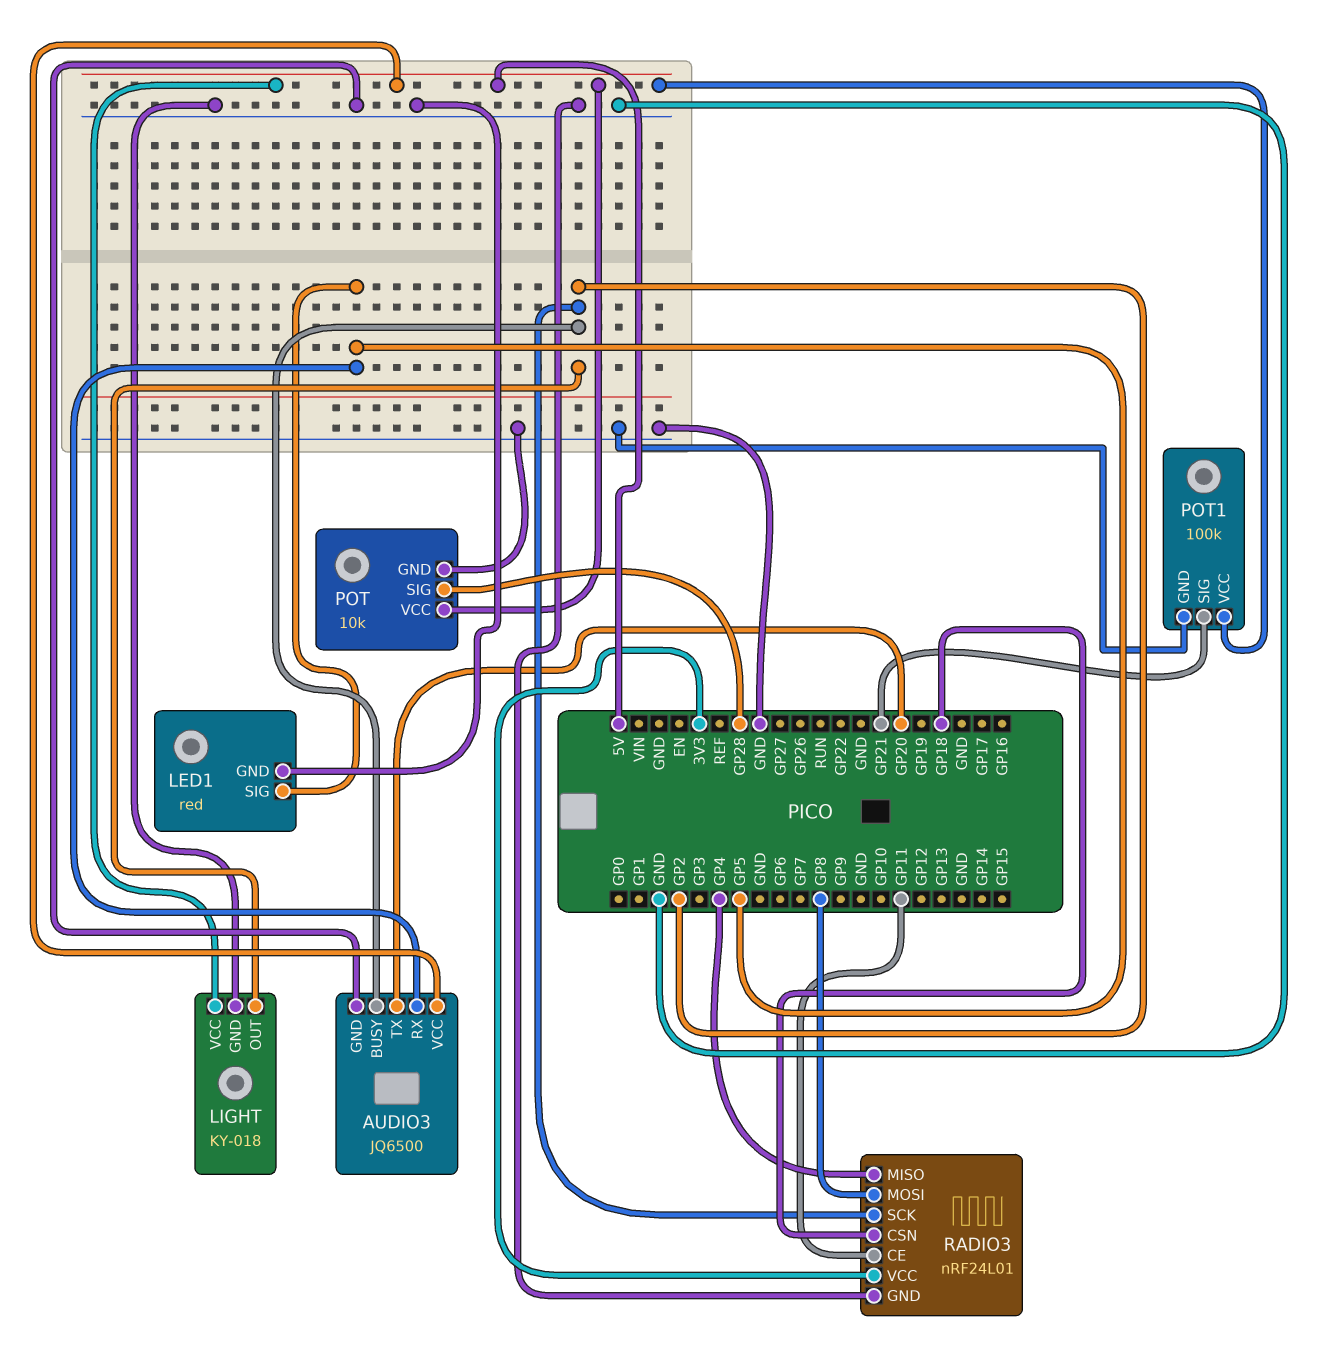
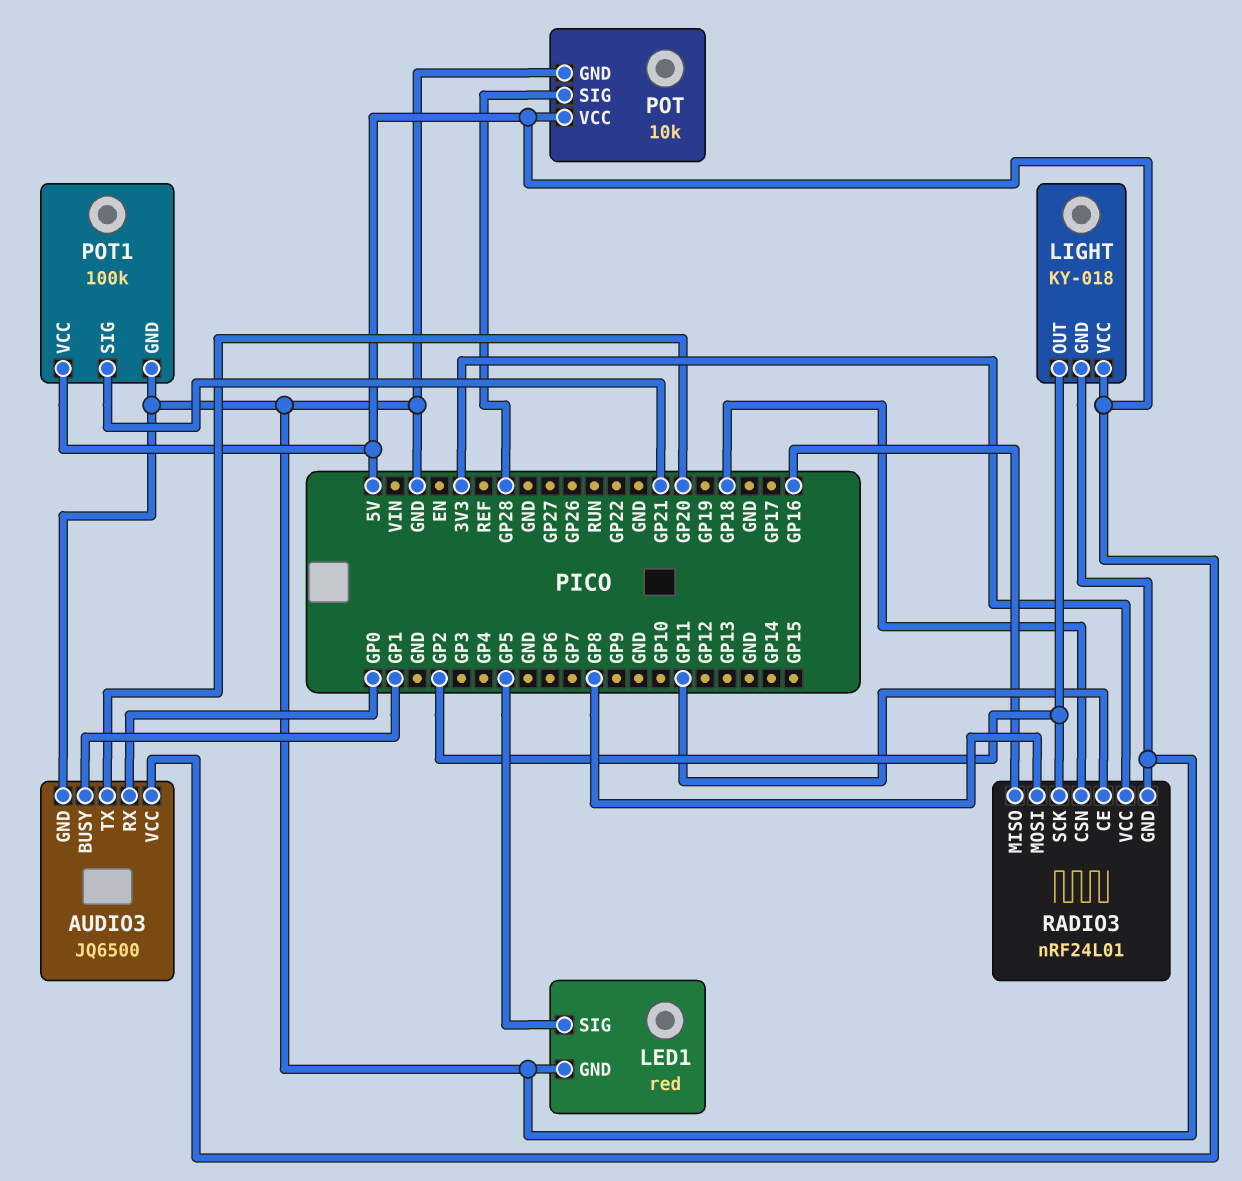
AUDIO3 pin BUSY: GP2 -> GP1
AUDIO3 pin RX: GP5 -> GP0
RADIO3 pin MISO: GP4 -> GP16

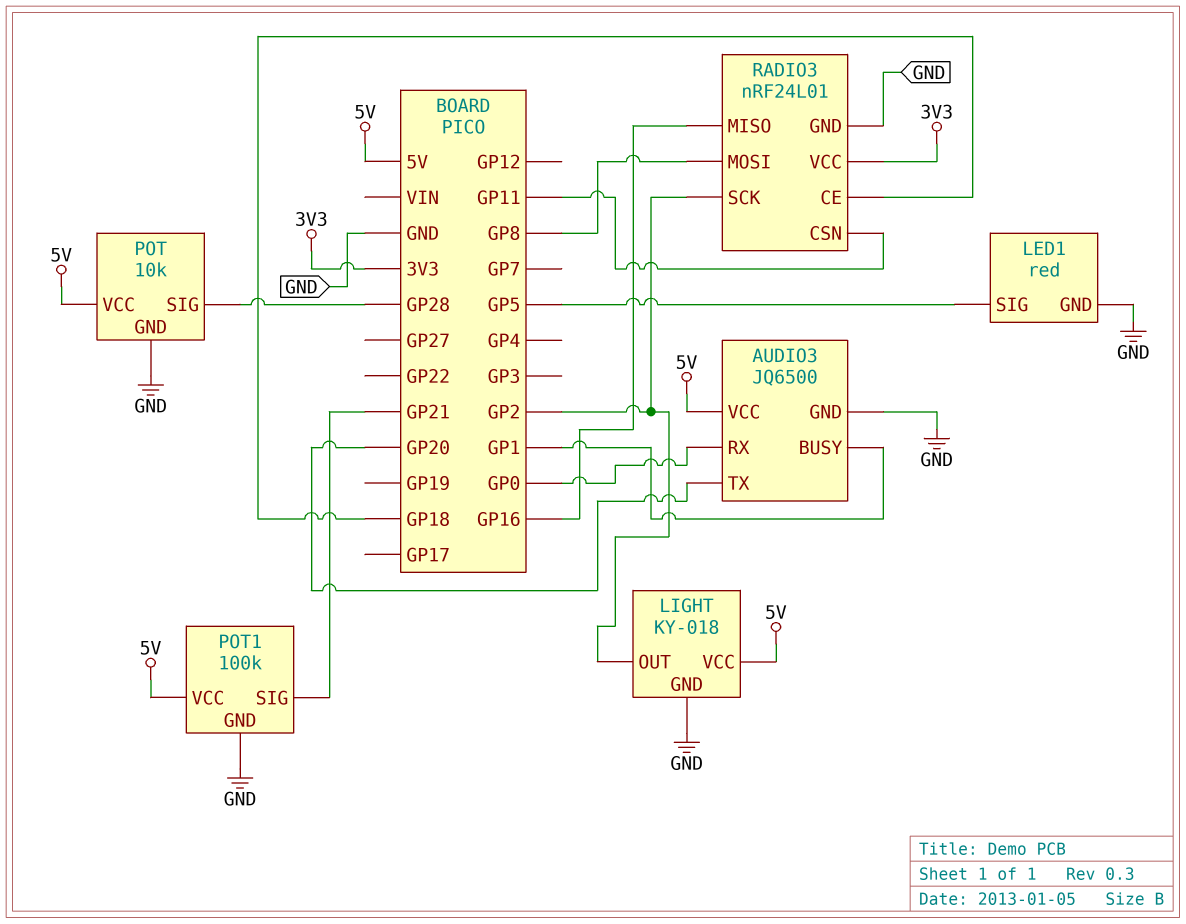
RADIO3 pin CE: GP11 -> GP18
RADIO3 pin CSN: GP18 -> GP11

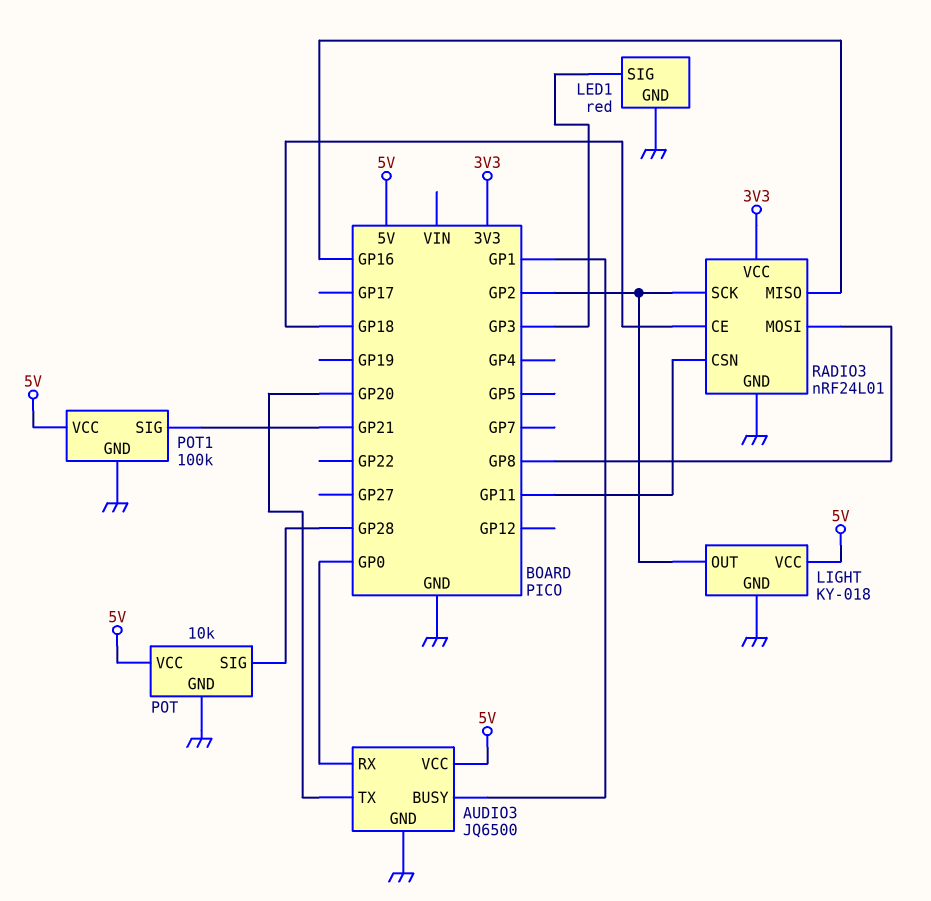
LED1 pin SIG: GP5 -> GP3

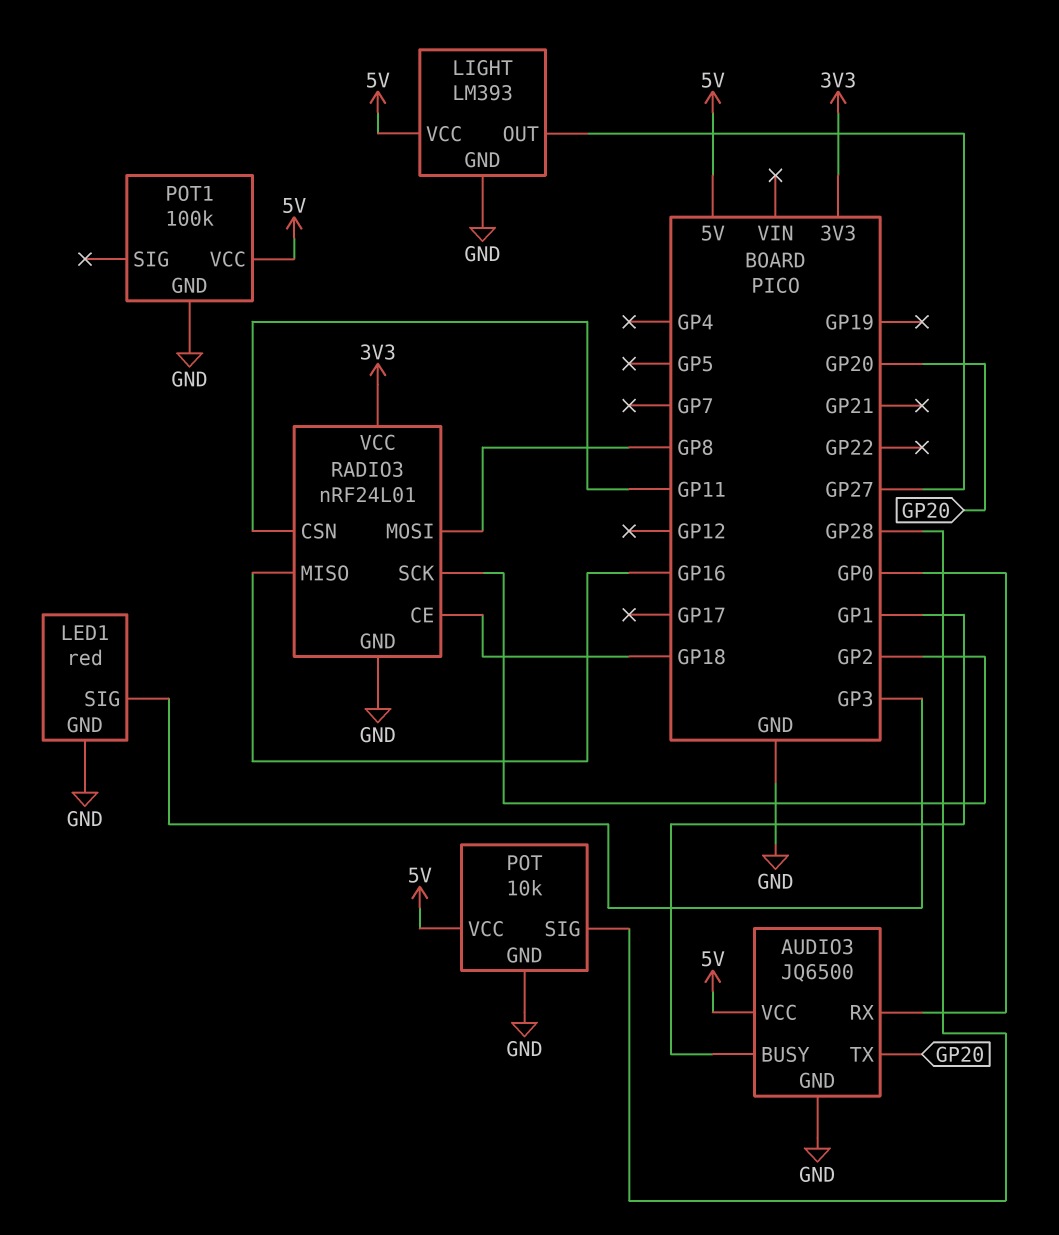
LIGHT: KY-018 -> LM393
LIGHT pin OUT: GP2 -> GP27
POT1 pin SIG: GP21 -> none

